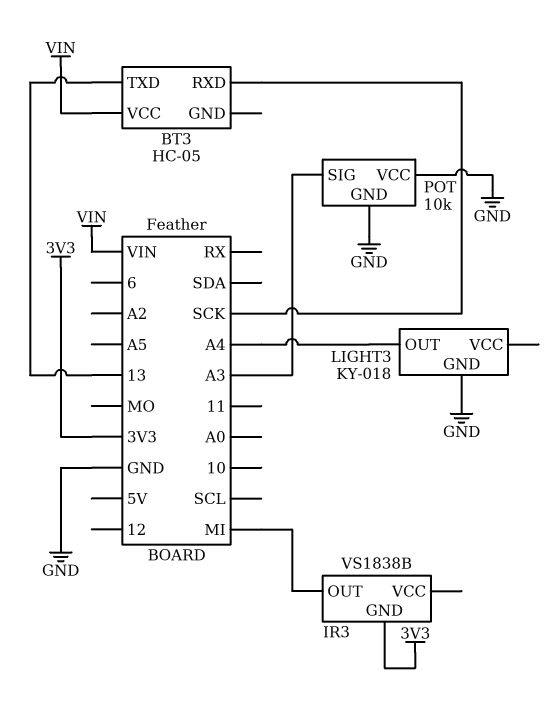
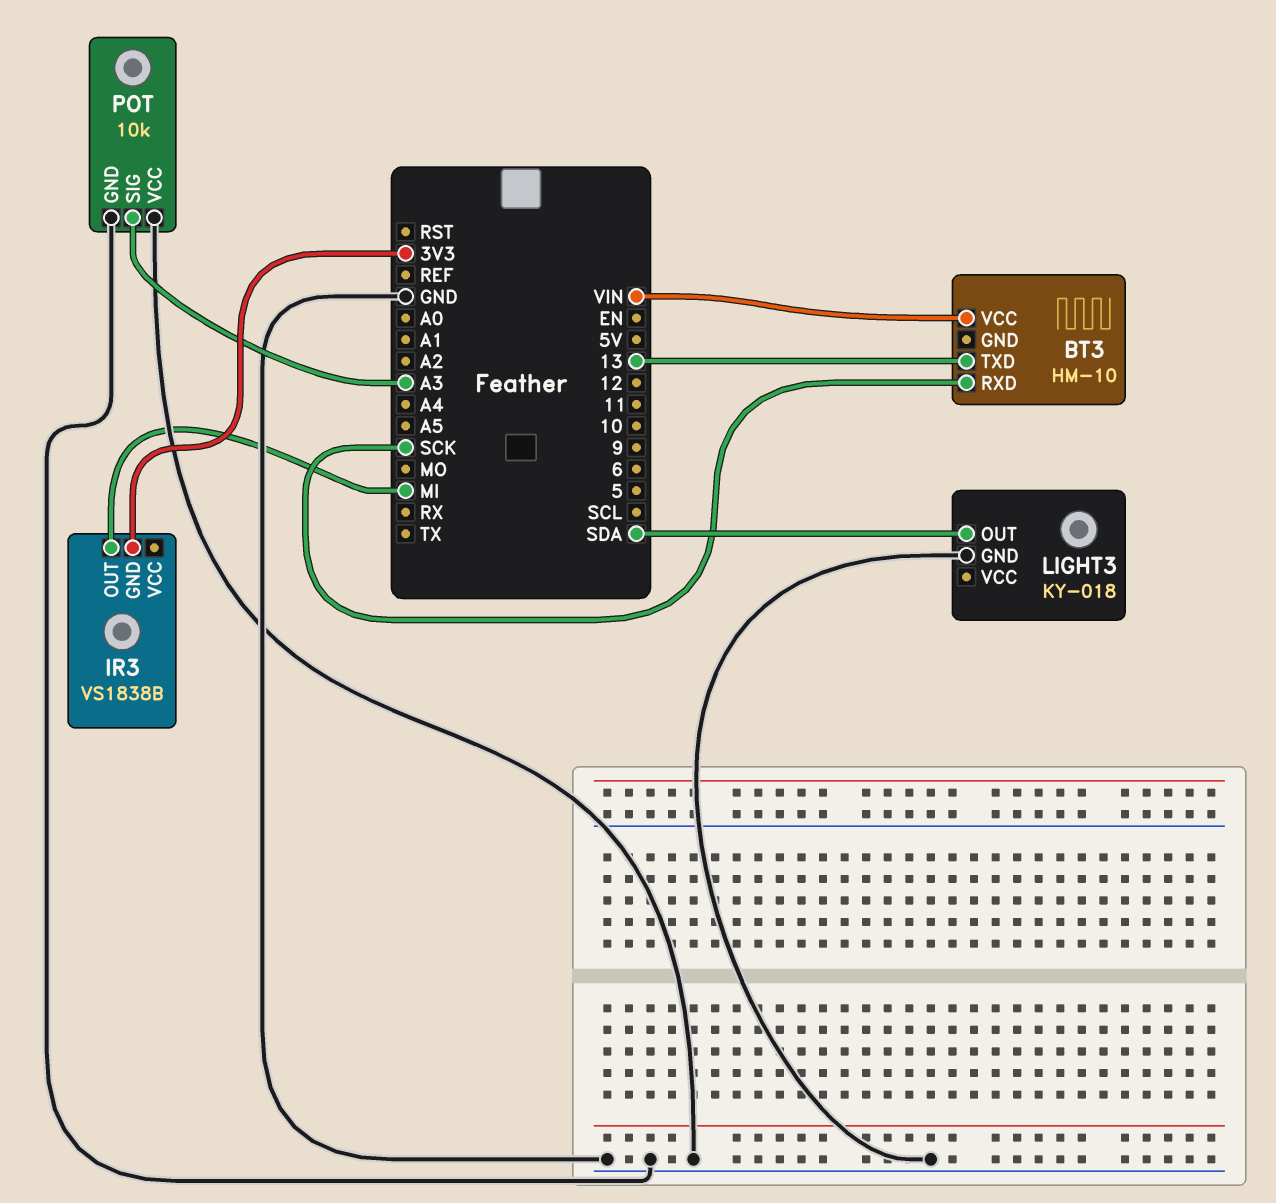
BT3: HC-05 -> HM-10
LIGHT3 pin OUT: A4 -> SDA

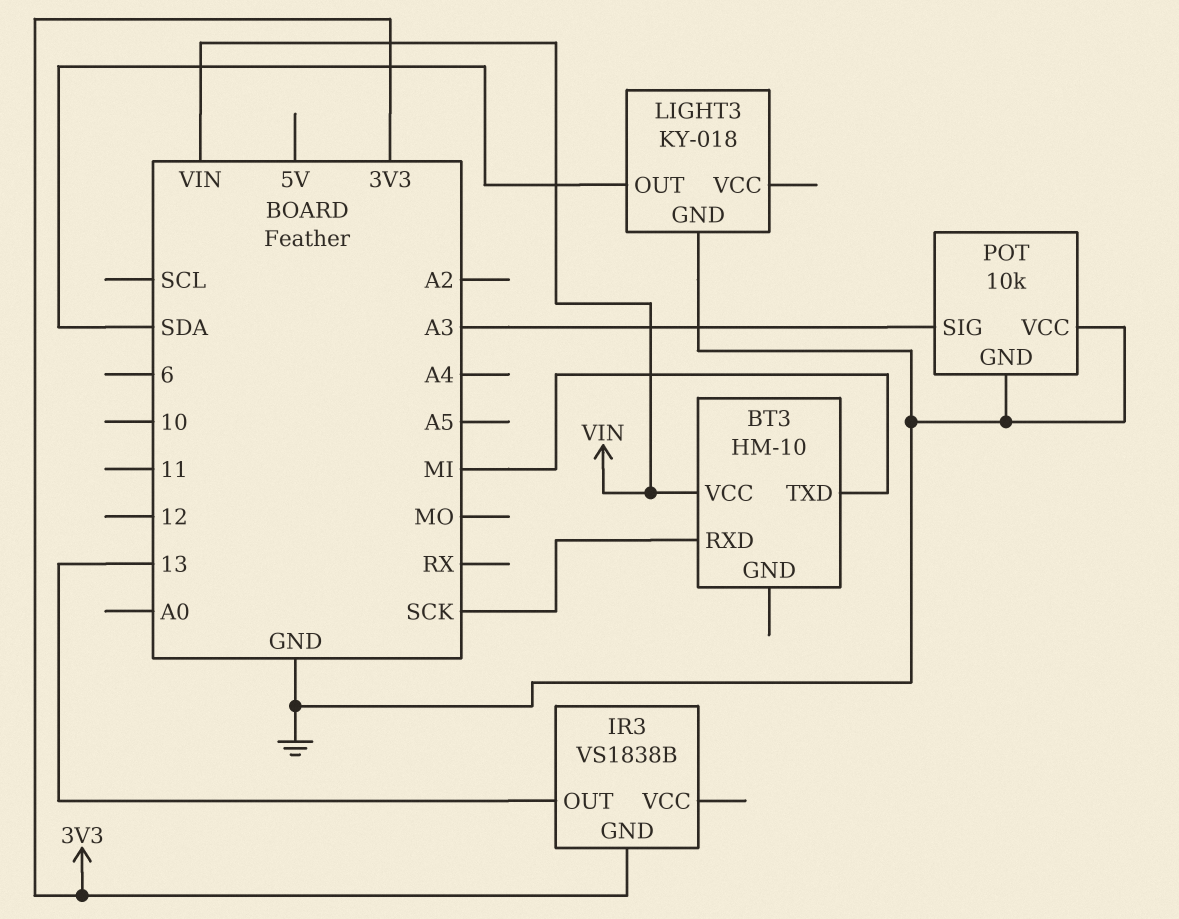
BT3 pin TXD: 13 -> MI
IR3 pin OUT: MI -> 13

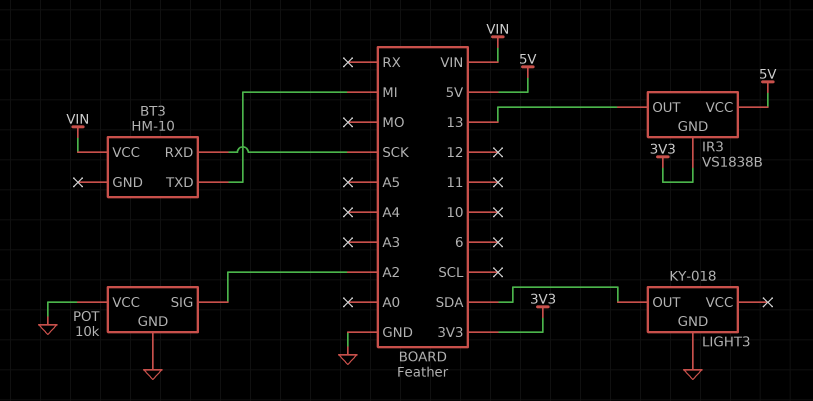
IR3 pin VCC: none -> 5V
POT pin SIG: A3 -> A2

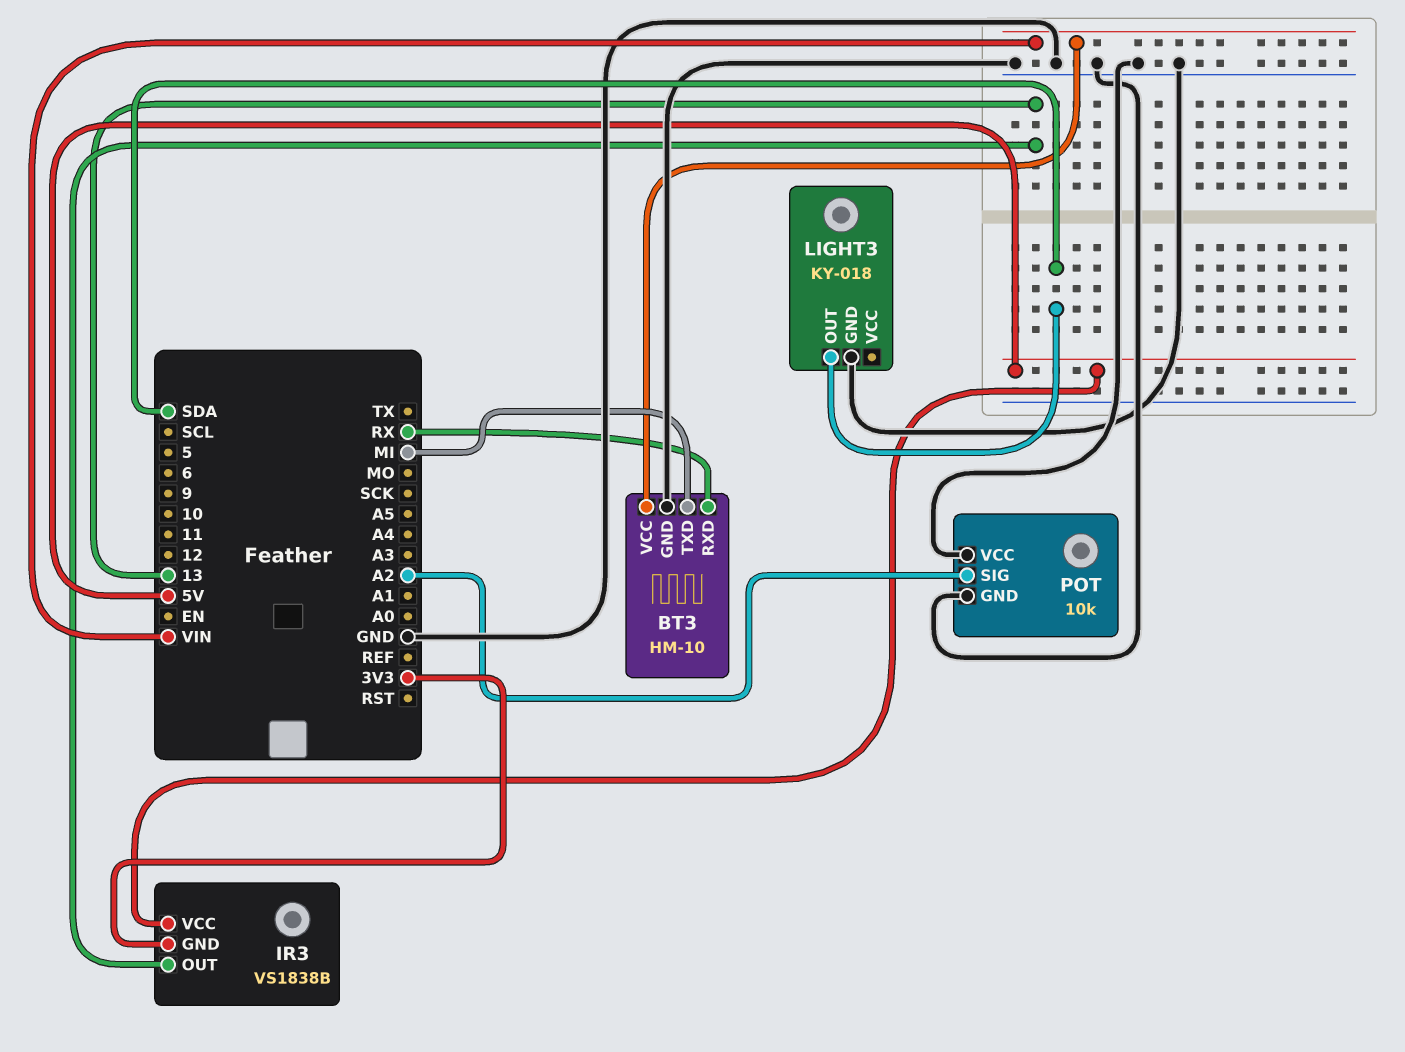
BT3 pin GND: none -> GND
BT3 pin RXD: SCK -> RX

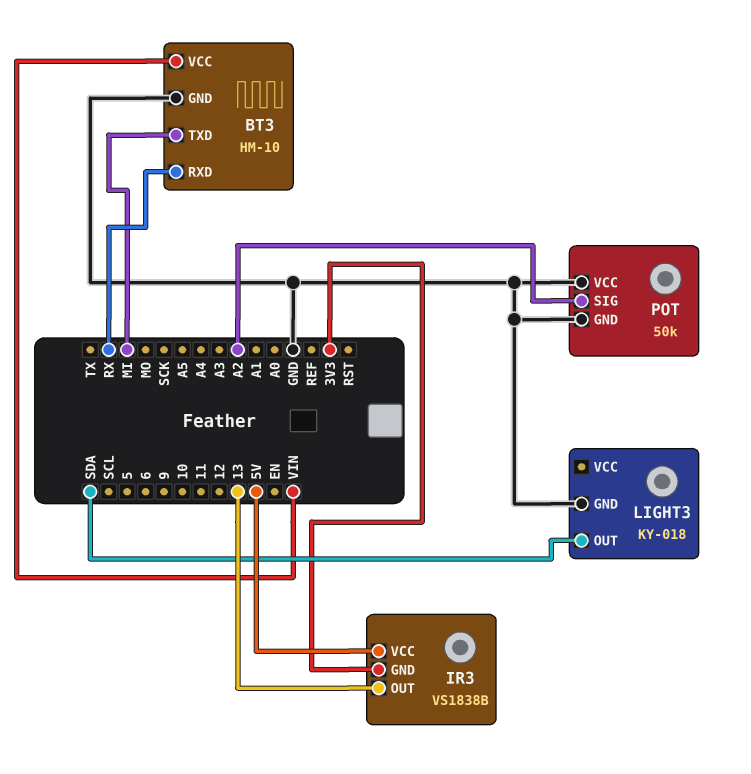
POT: 10k -> 50k

